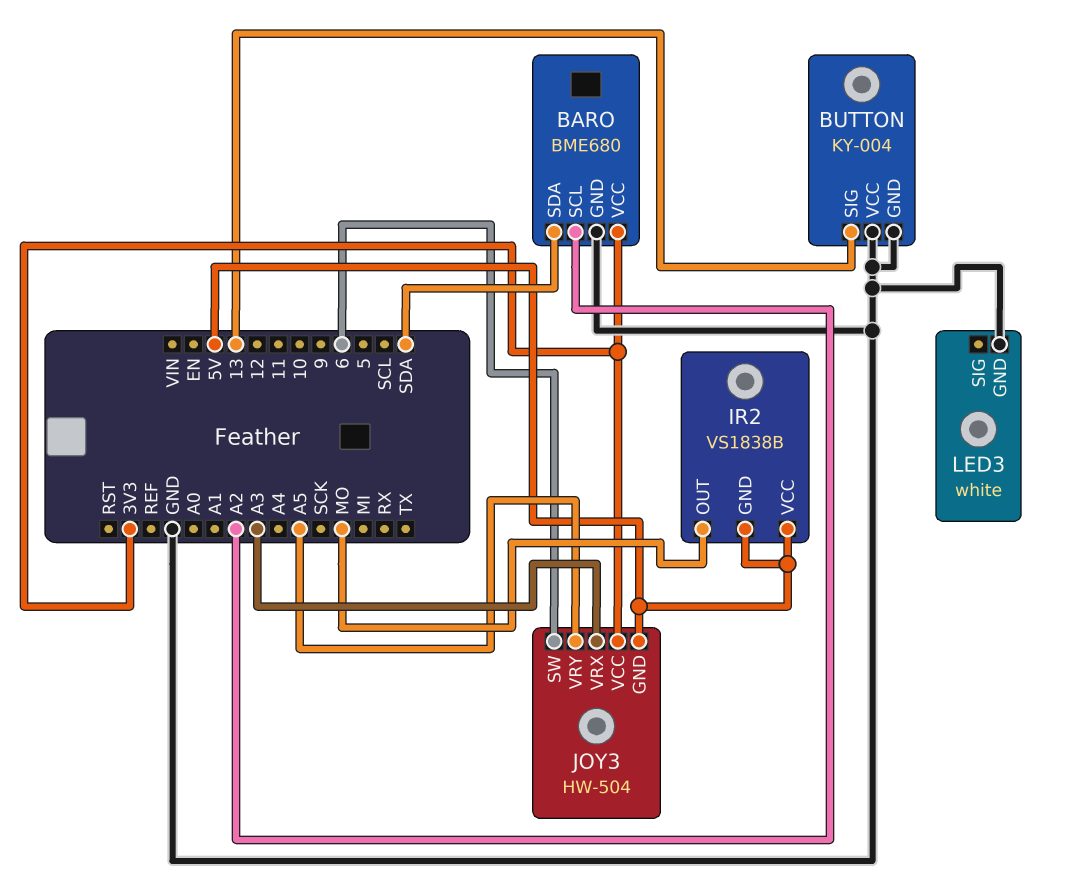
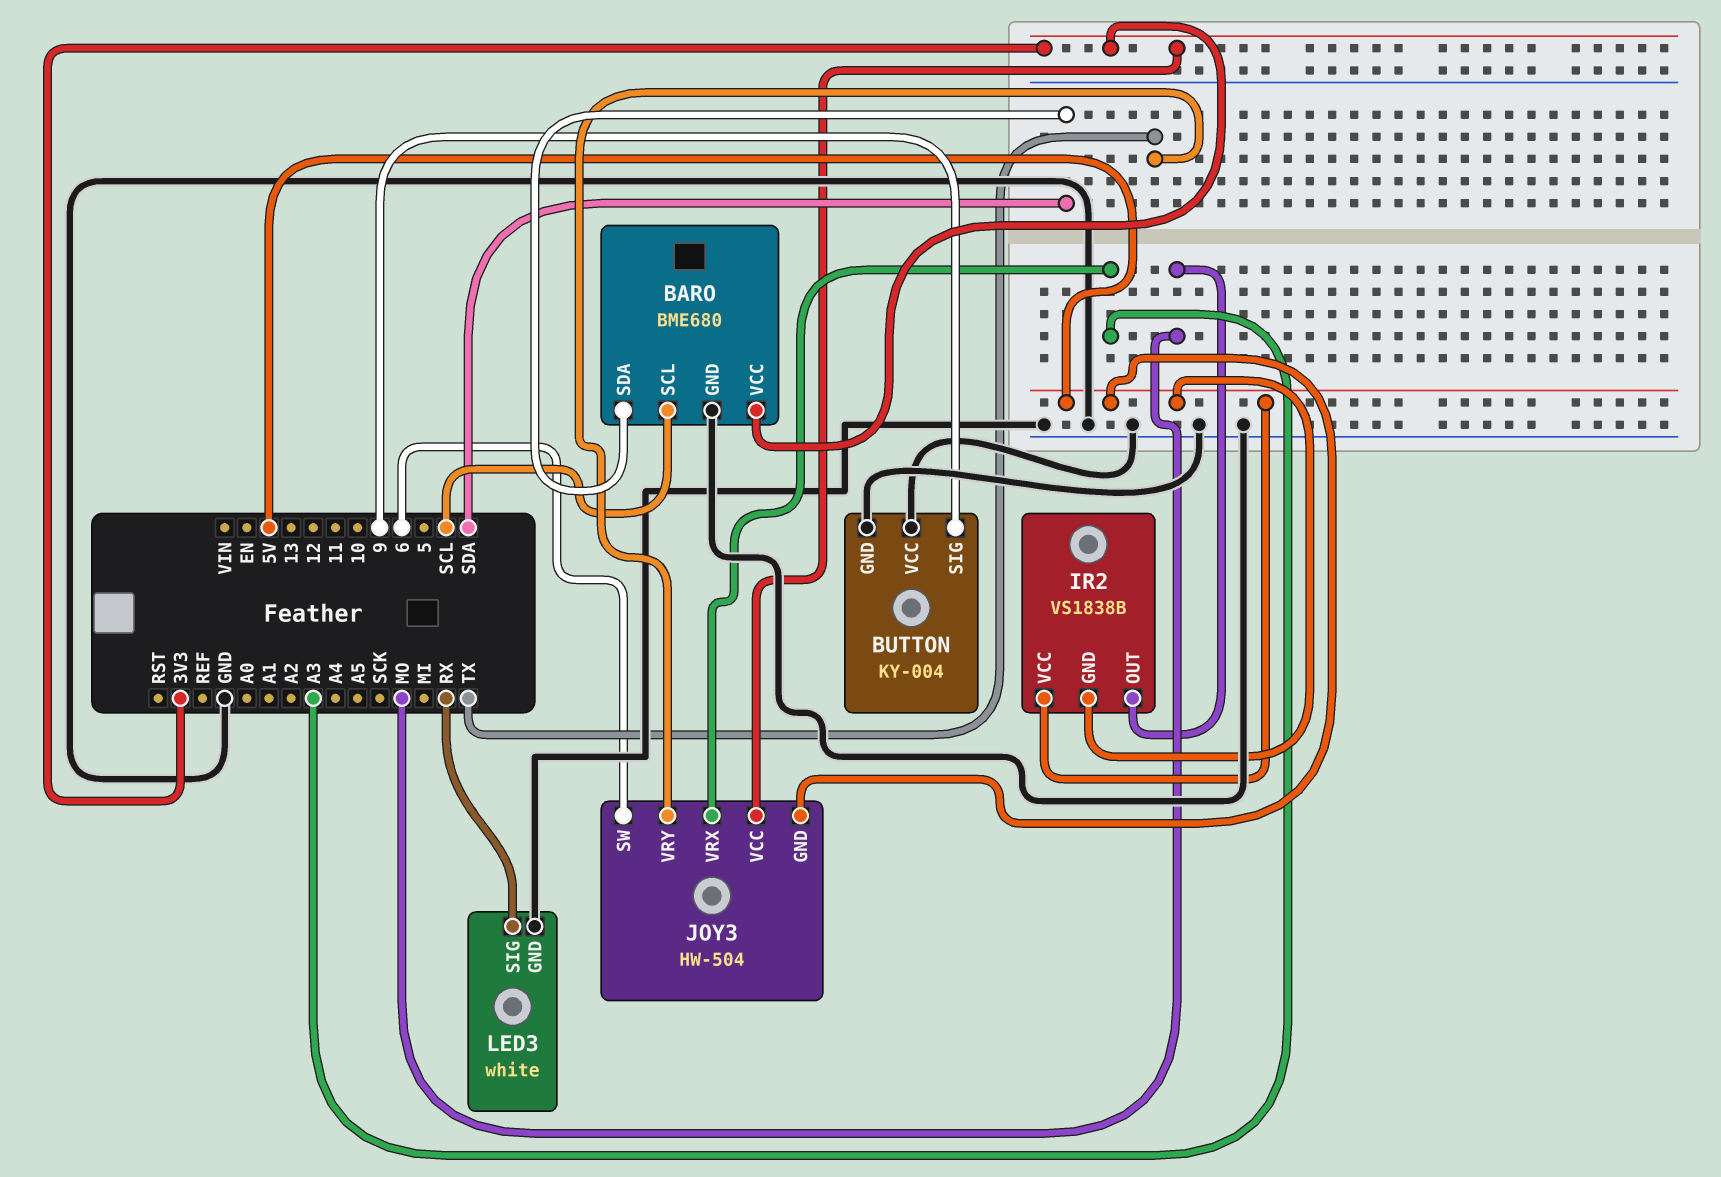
BARO pin SCL: A2 -> SCL
BUTTON pin SIG: 13 -> 9
JOY3 pin VRY: A5 -> TX
LED3 pin SIG: none -> RX

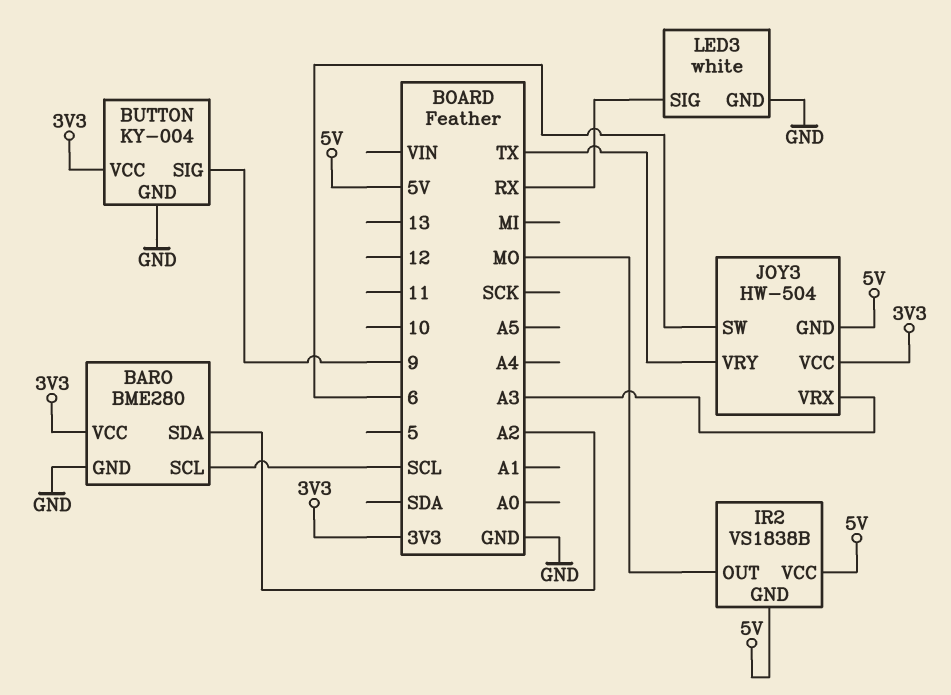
BARO: BME680 -> BME280
BARO pin SDA: SDA -> A2
BUTTON pin VCC: GND -> 3V3

